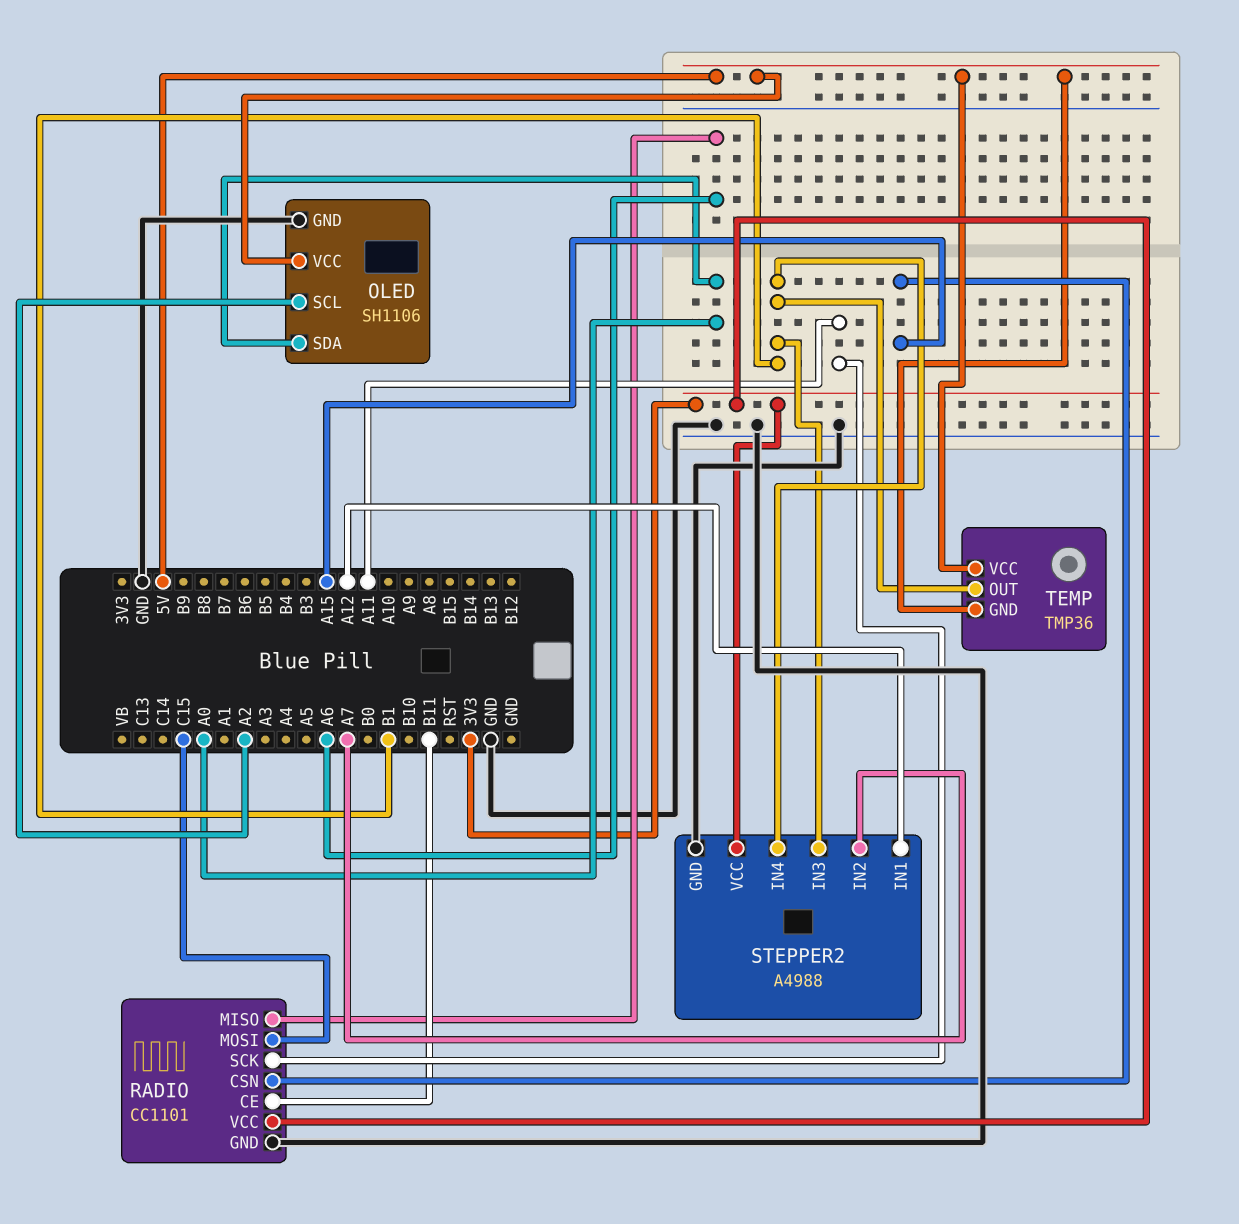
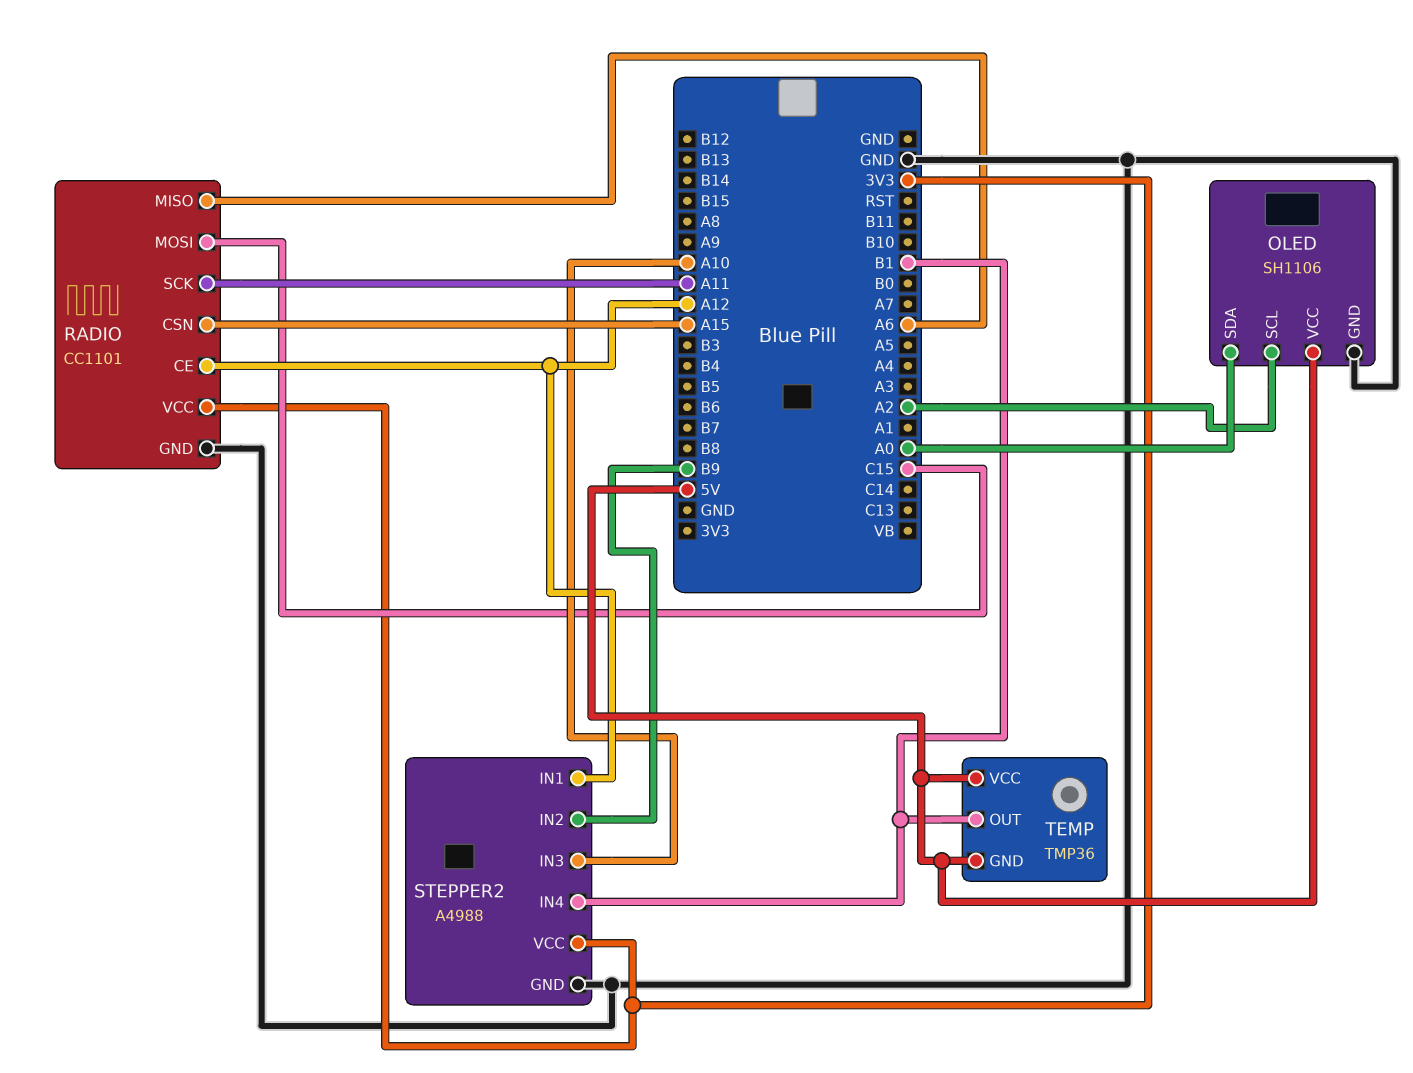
RADIO pin CE: B11 -> A12
STEPPER2 pin IN2: A7 -> B9
STEPPER2 pin IN3: B1 -> A10

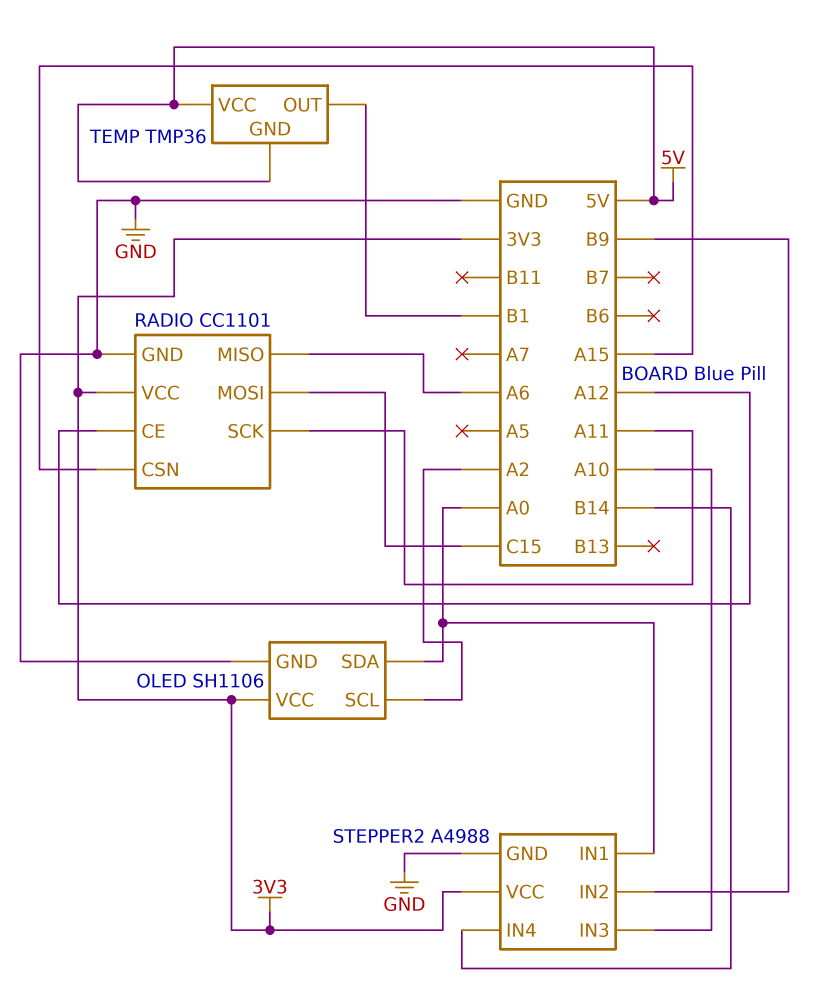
OLED pin VCC: 5V -> 3V3
STEPPER2 pin IN1: A12 -> A0
STEPPER2 pin IN4: B1 -> B14

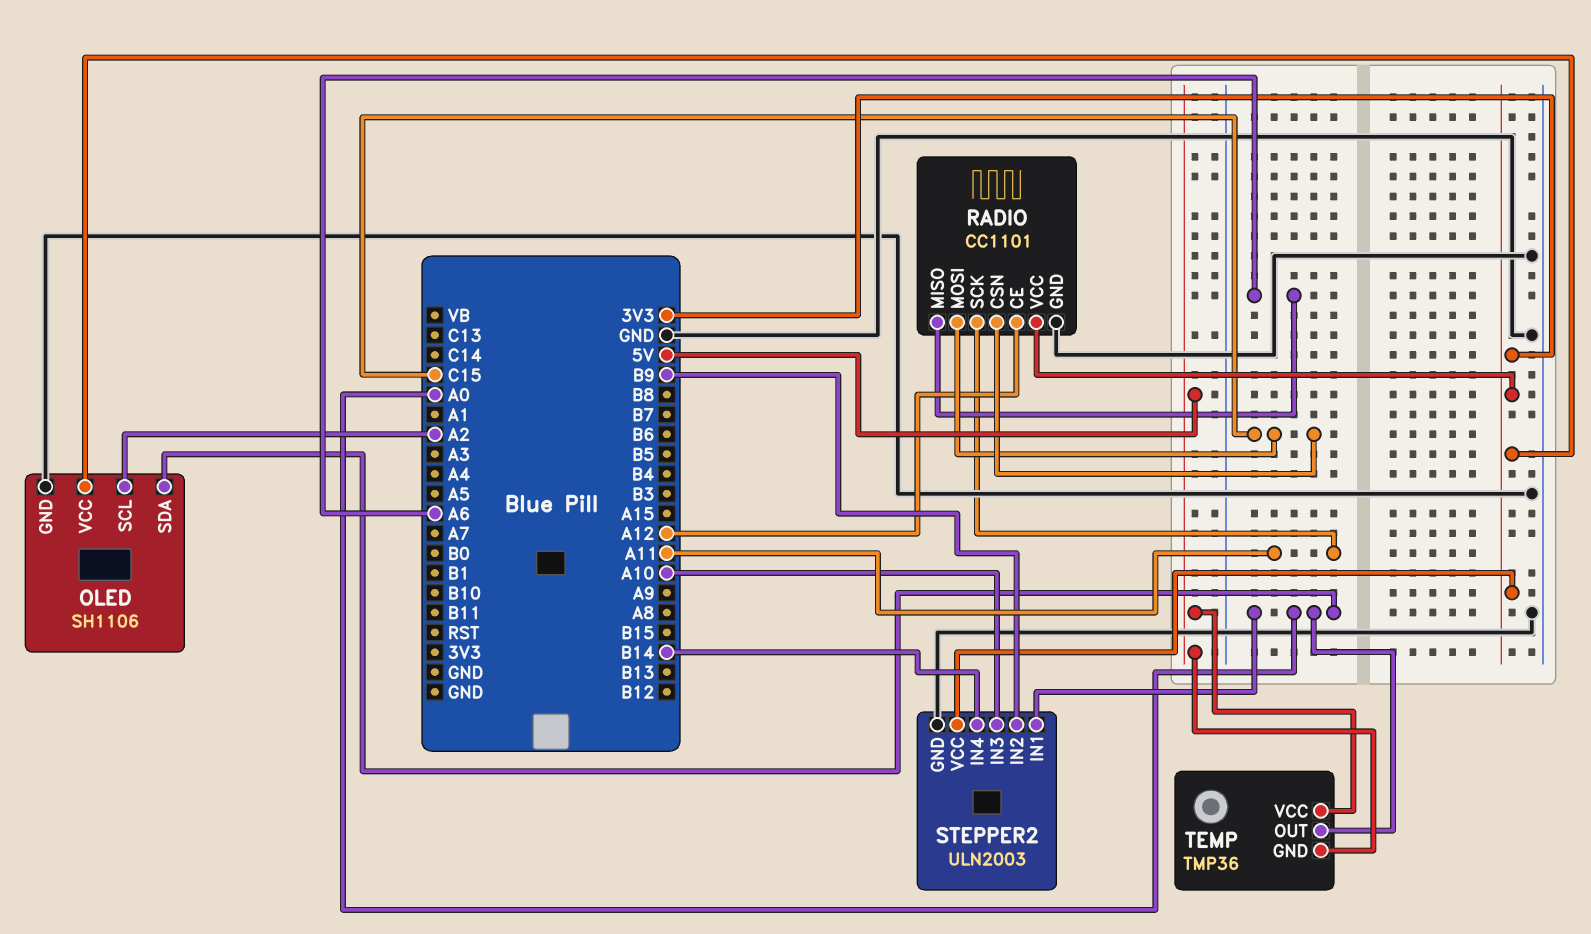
RADIO pin CSN: A15 -> C15
STEPPER2: A4988 -> ULN2003
TEMP pin OUT: B1 -> A0

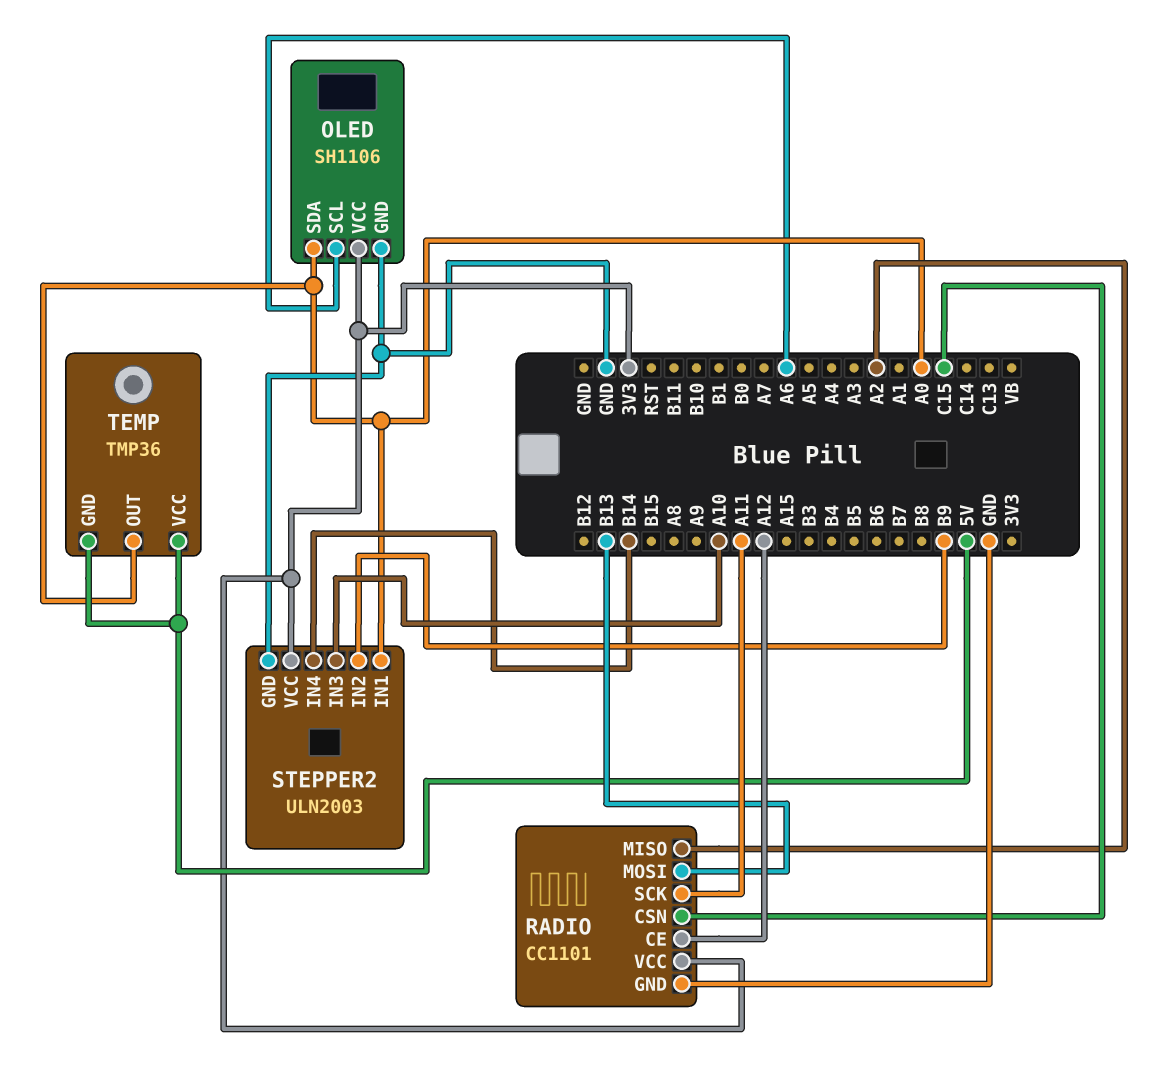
OLED pin SCL: A2 -> A6
RADIO pin MISO: A6 -> A2
RADIO pin MOSI: C15 -> B13

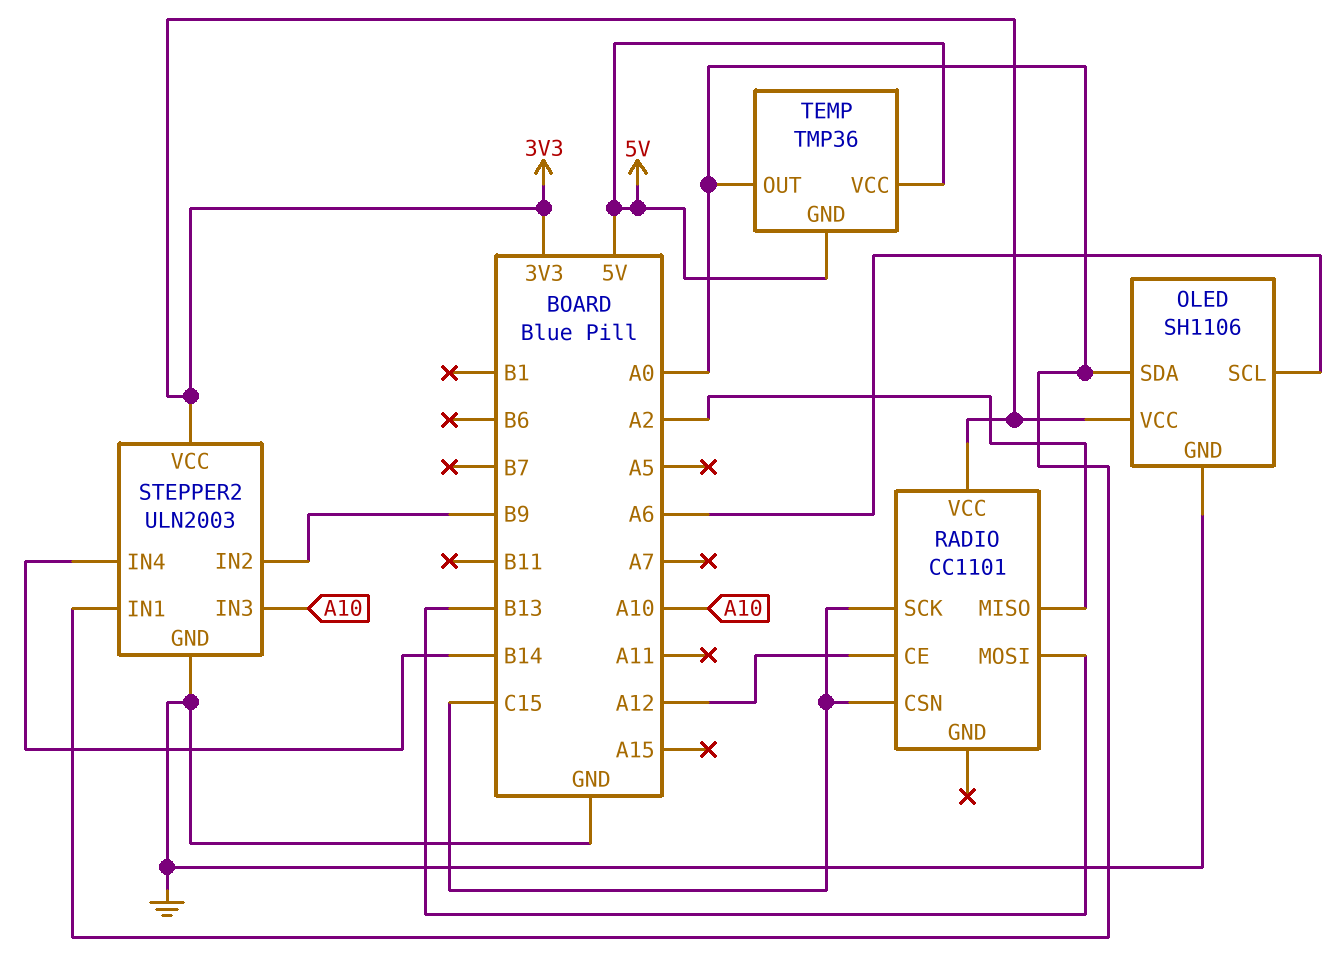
RADIO pin GND: GND -> none
RADIO pin SCK: A11 -> C15

